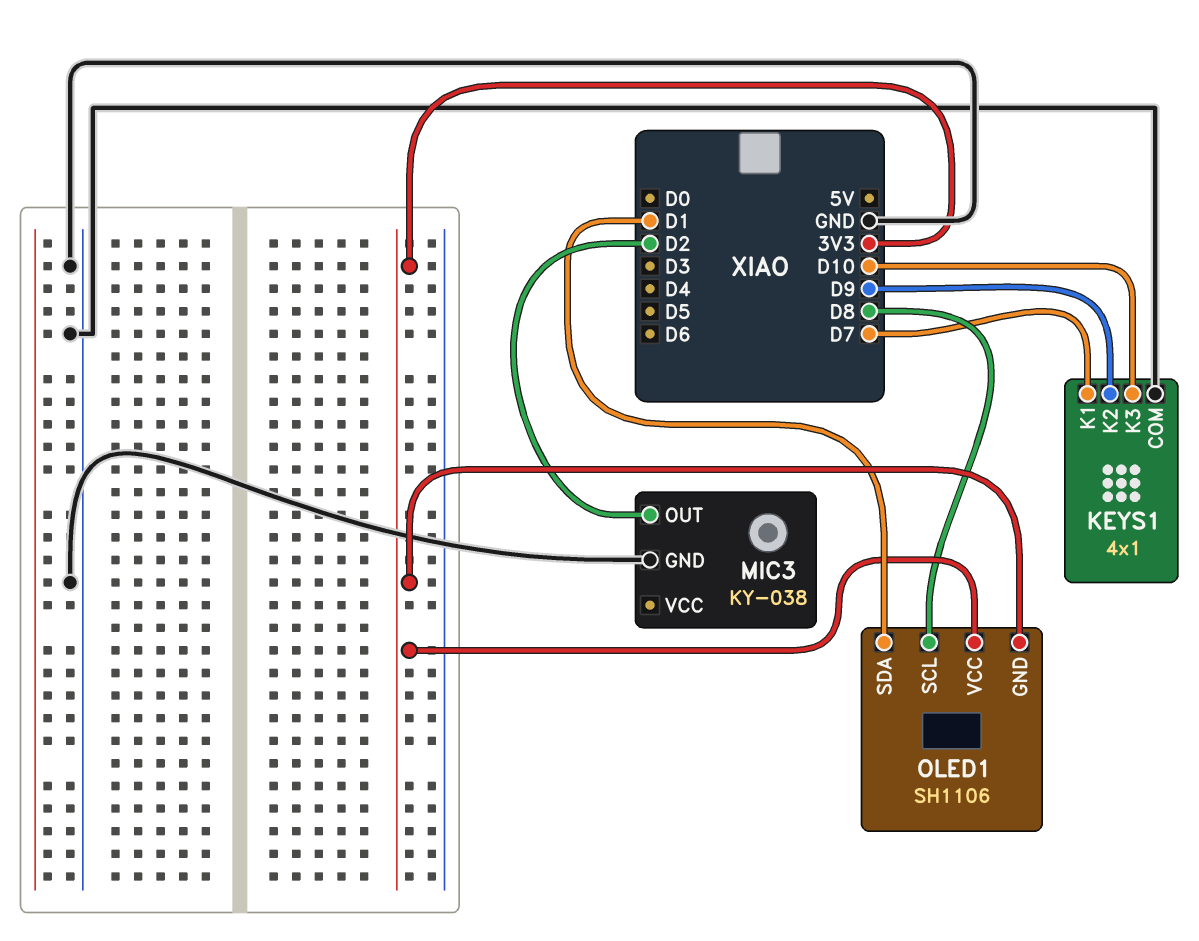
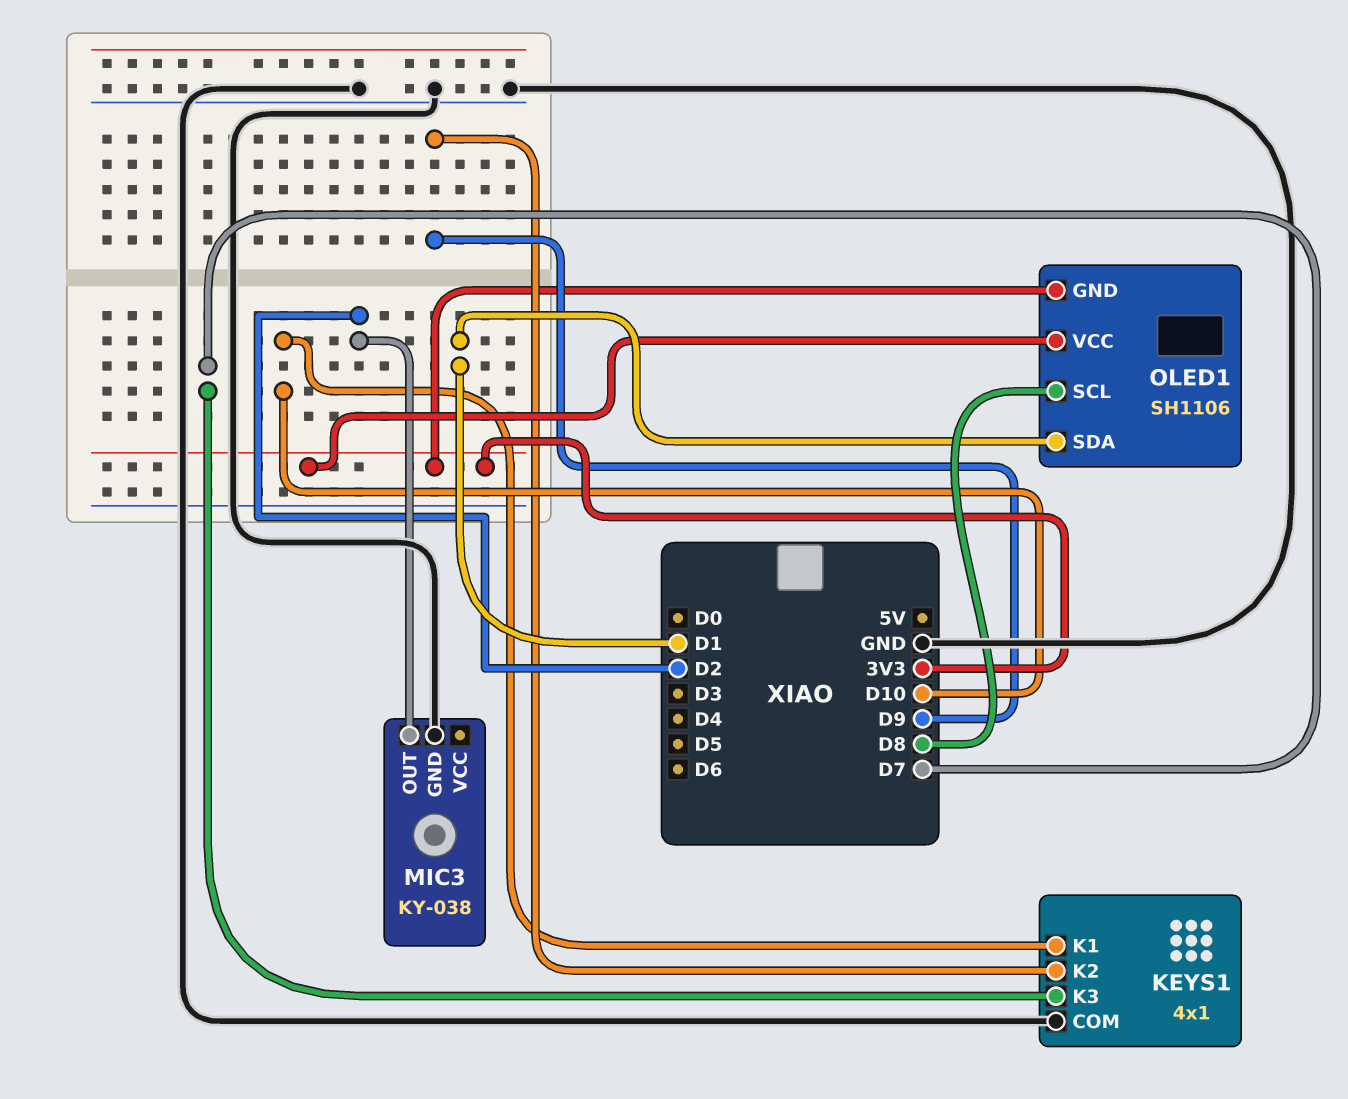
KEYS1 pin K1: D7 -> D10
KEYS1 pin K3: D10 -> D7

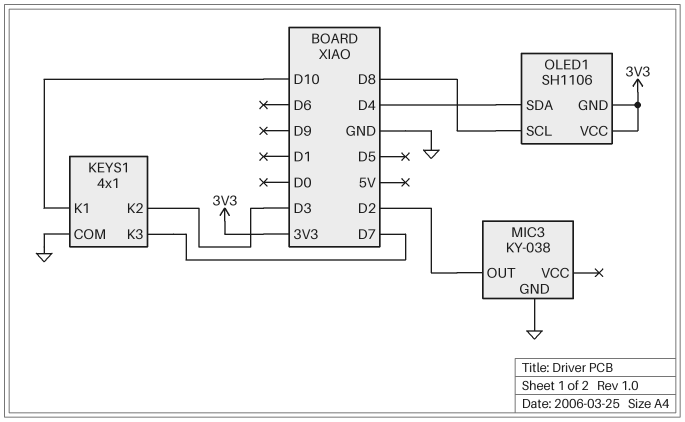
KEYS1 pin K2: D9 -> D3
OLED1 pin SDA: D1 -> D4

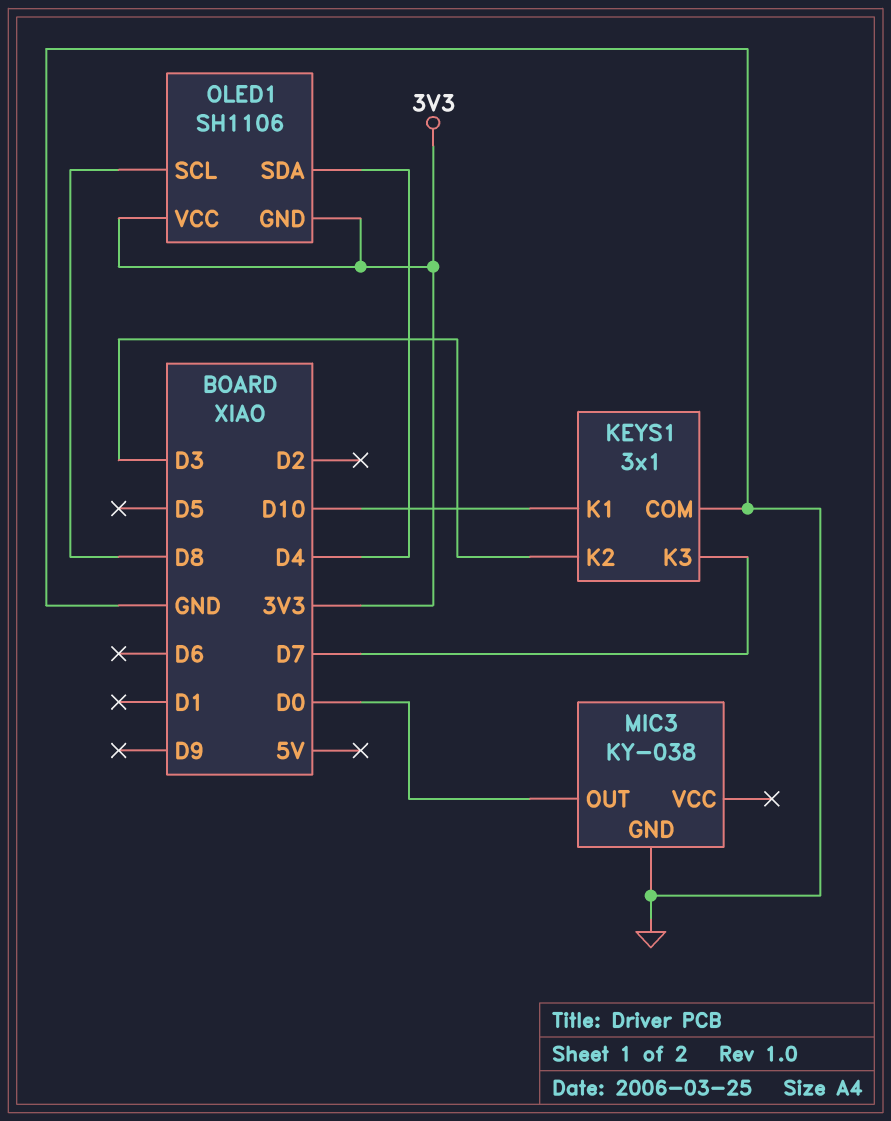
KEYS1: 4x1 -> 3x1
MIC3 pin OUT: D2 -> D0

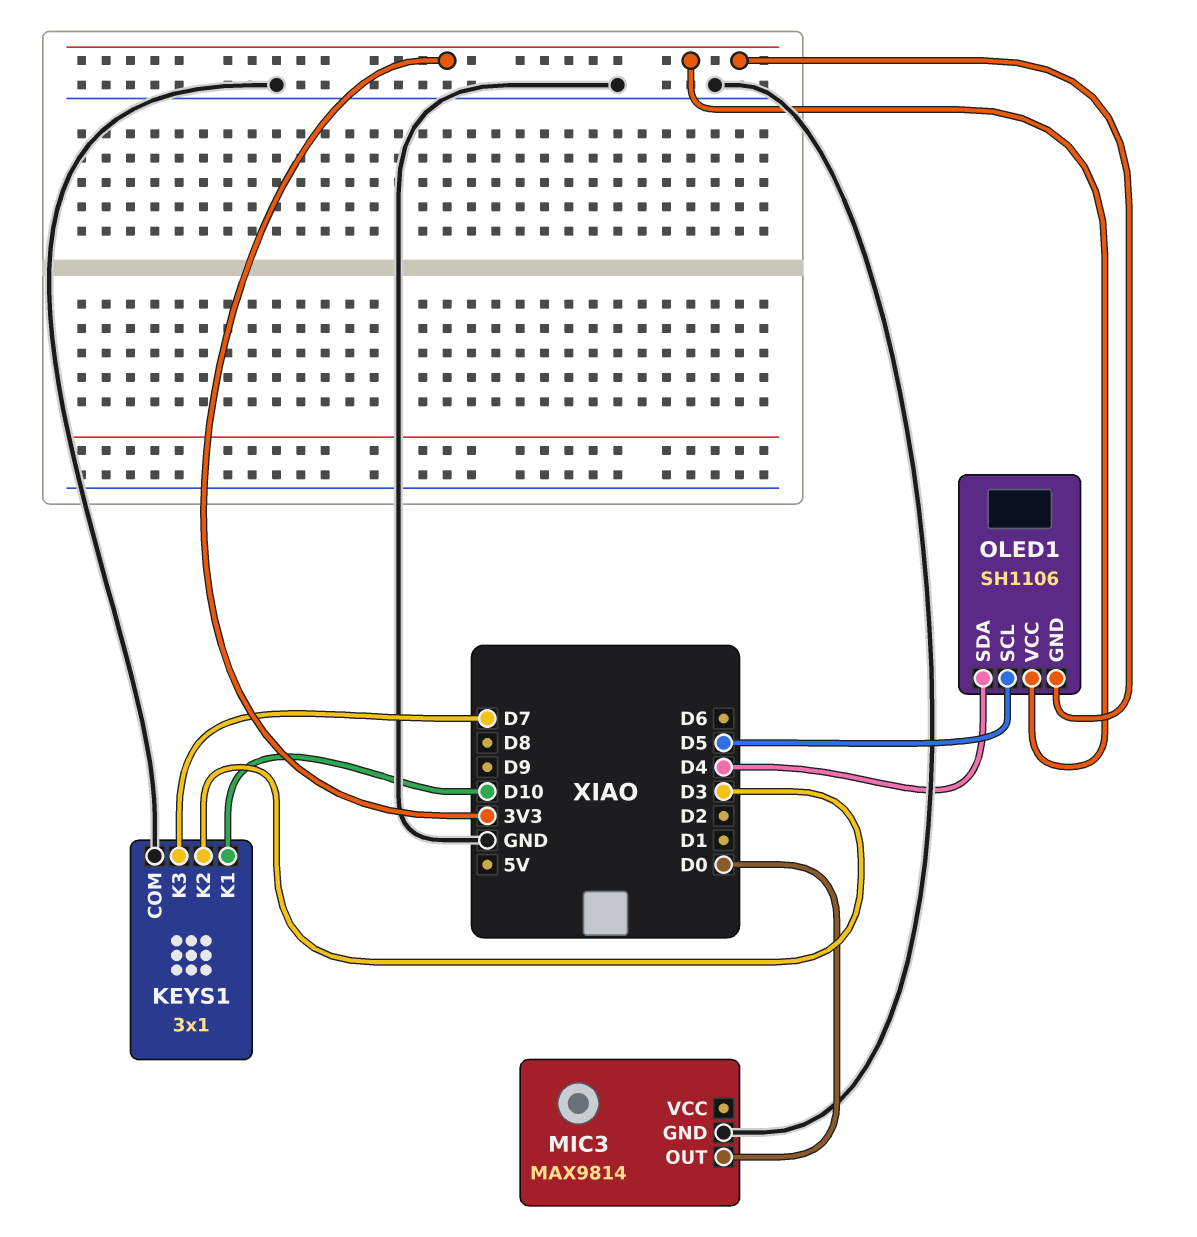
MIC3: KY-038 -> MAX9814
OLED1 pin SCL: D8 -> D5

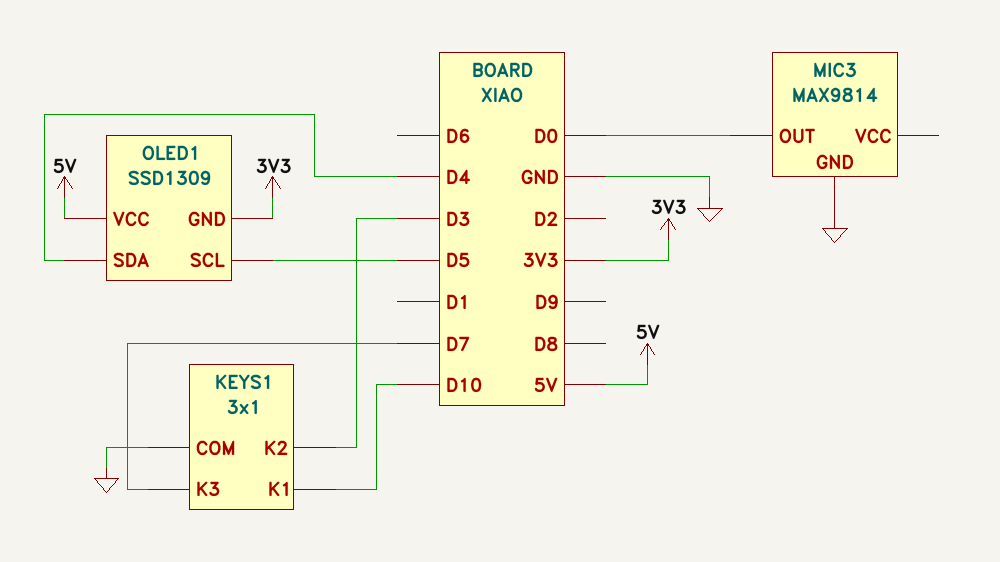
OLED1: SH1106 -> SSD1309
OLED1 pin VCC: 3V3 -> 5V

